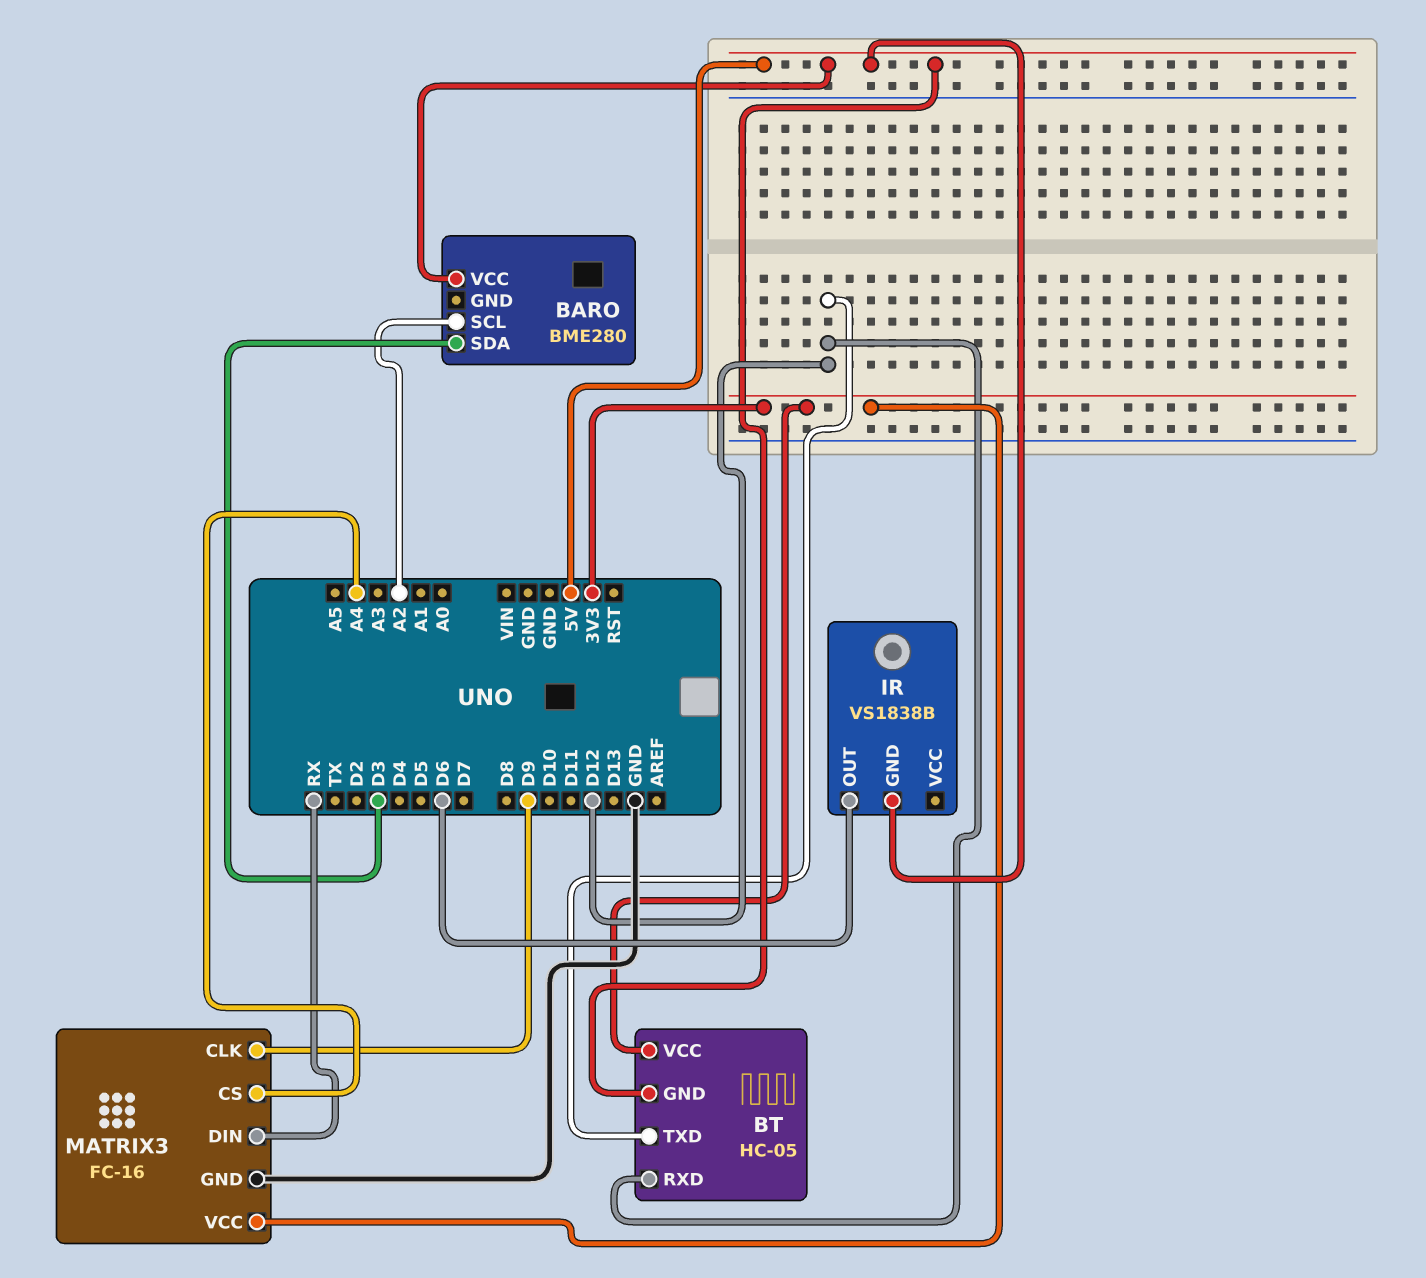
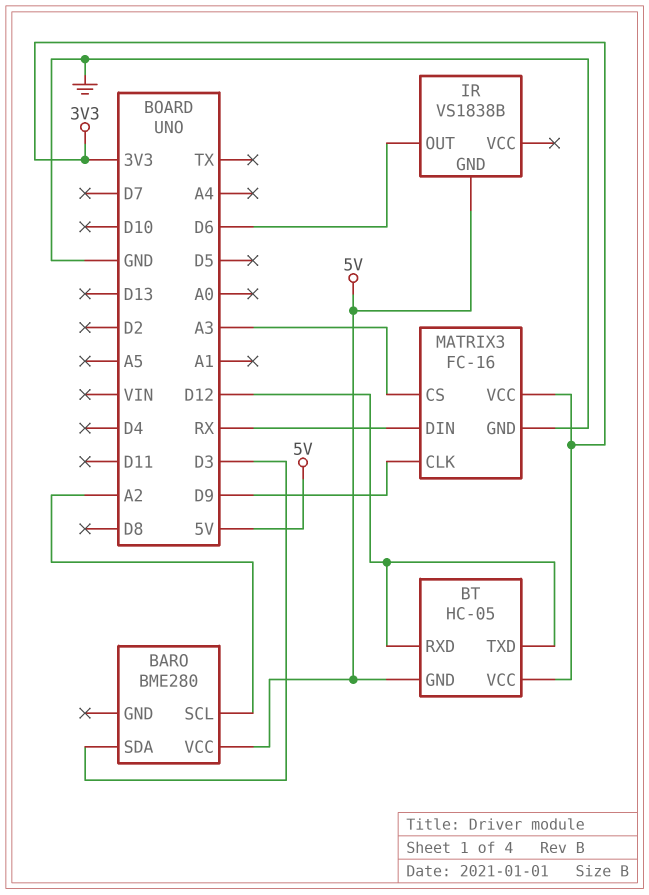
MATRIX3 pin CS: A4 -> A3

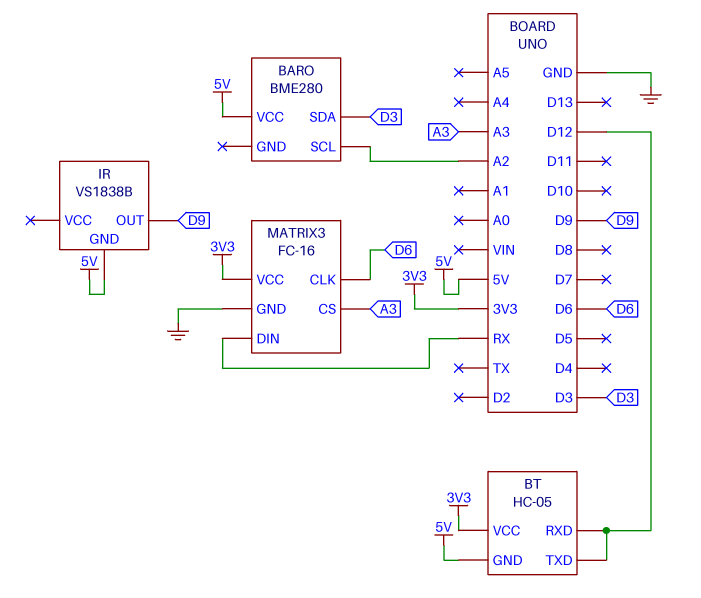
IR pin OUT: D6 -> D9
MATRIX3 pin CLK: D9 -> D6

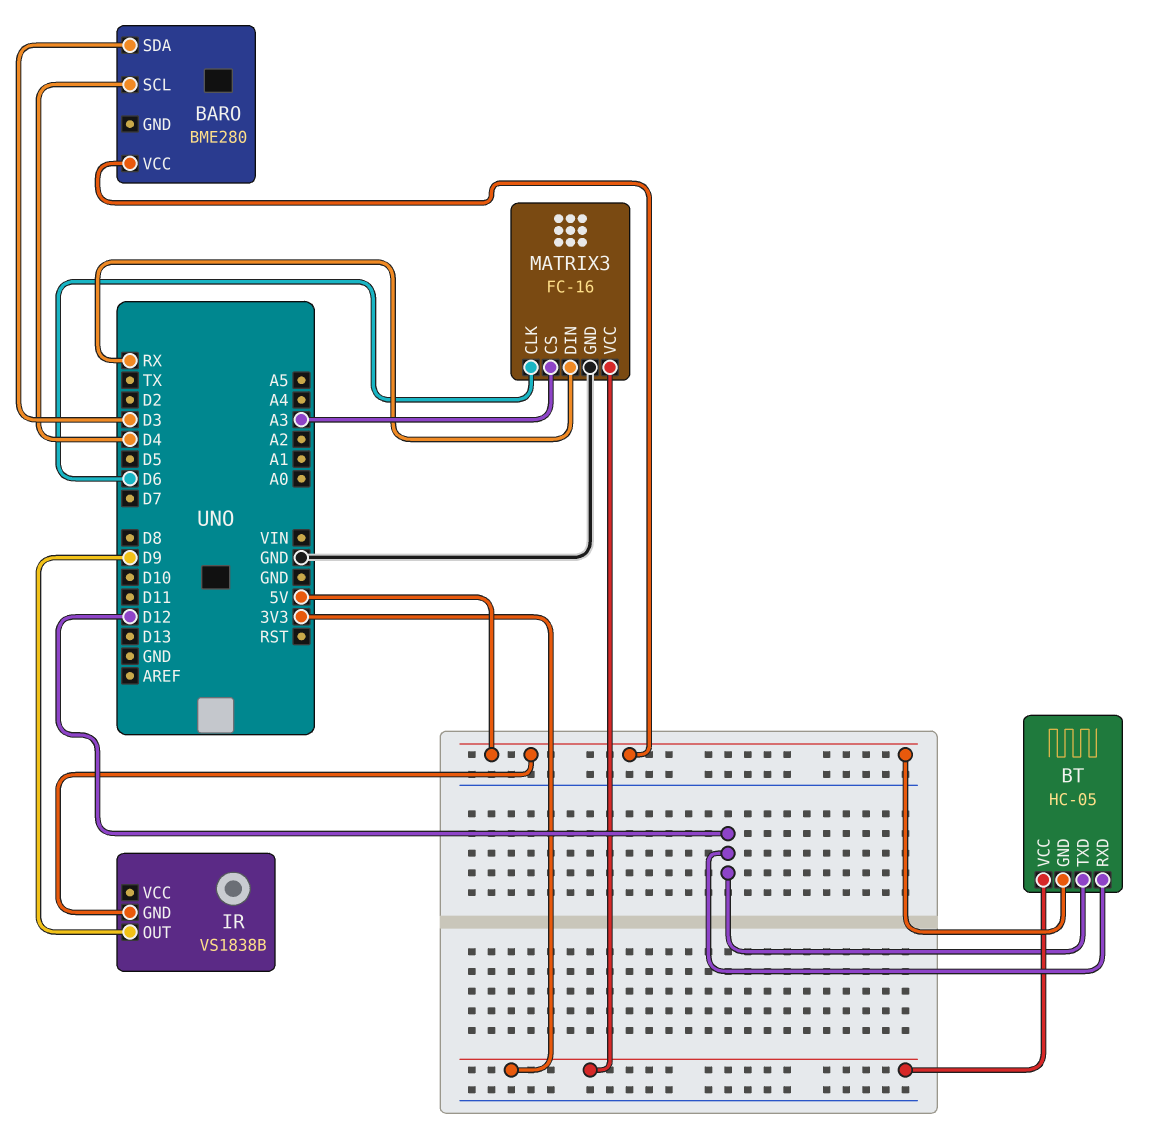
BARO pin SCL: A2 -> D4

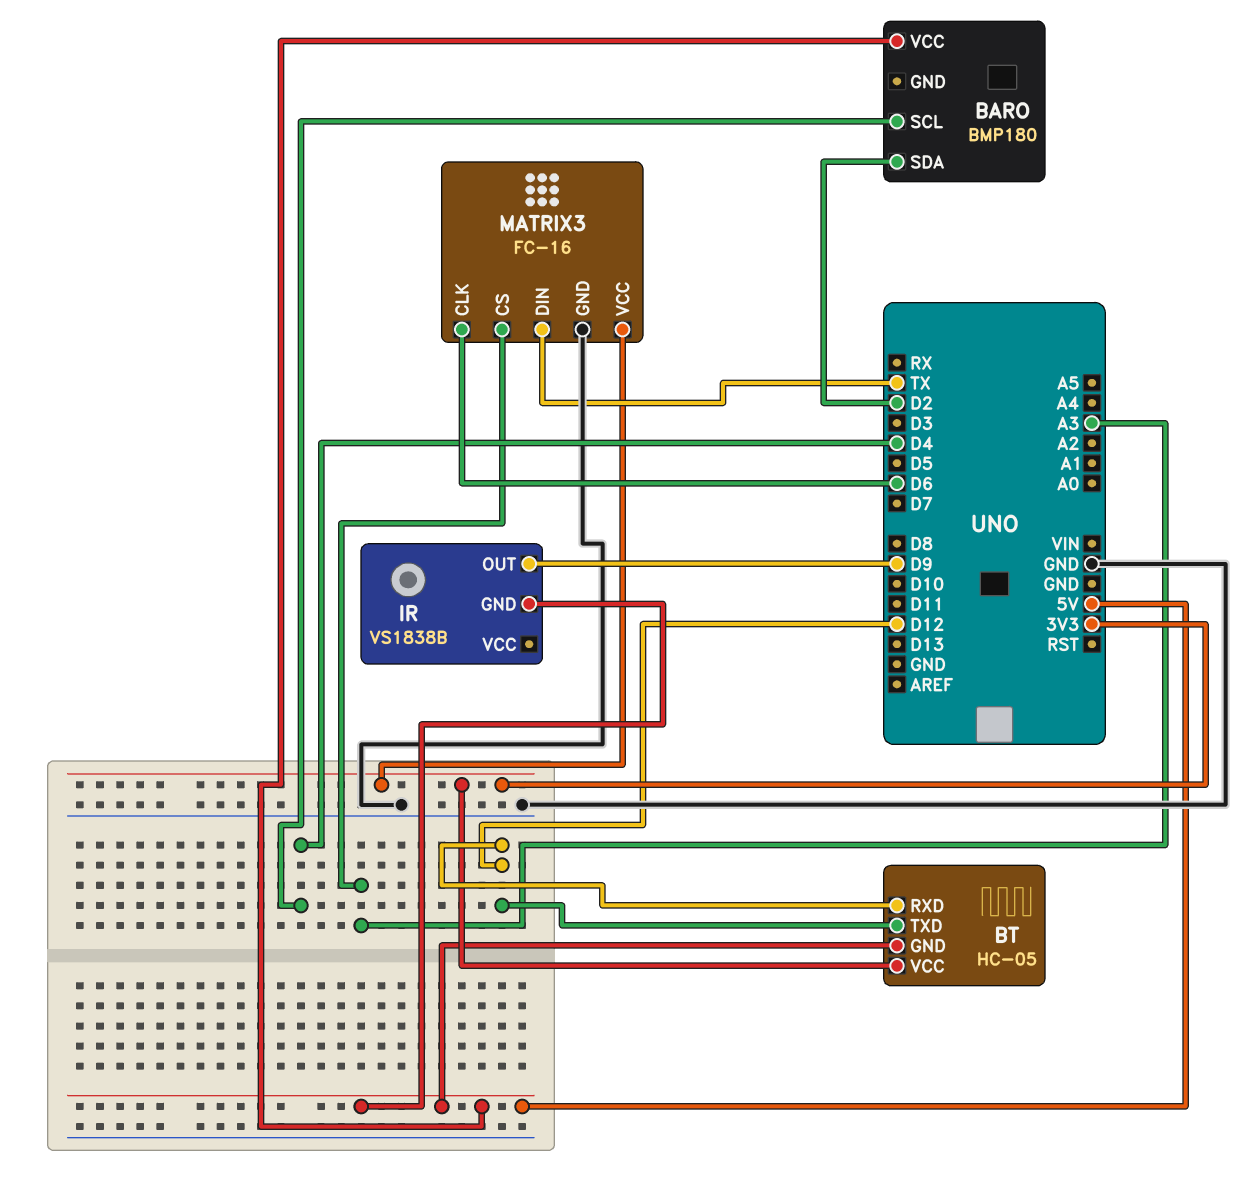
BARO: BME280 -> BMP180
BARO pin SDA: D3 -> D2
MATRIX3 pin DIN: RX -> TX

